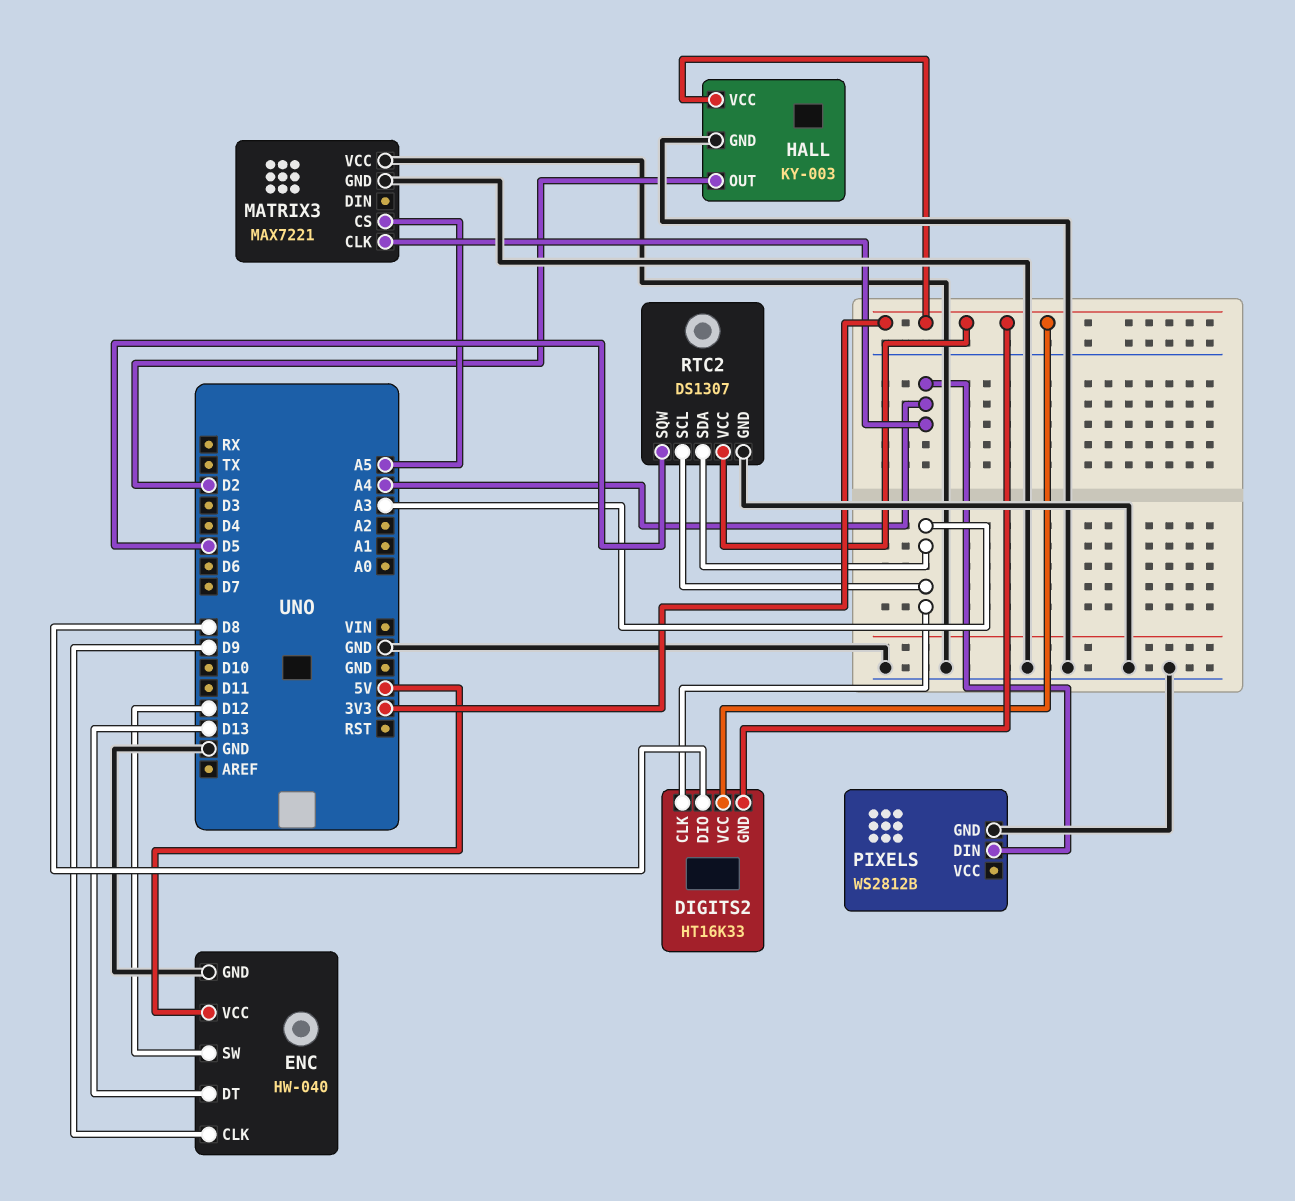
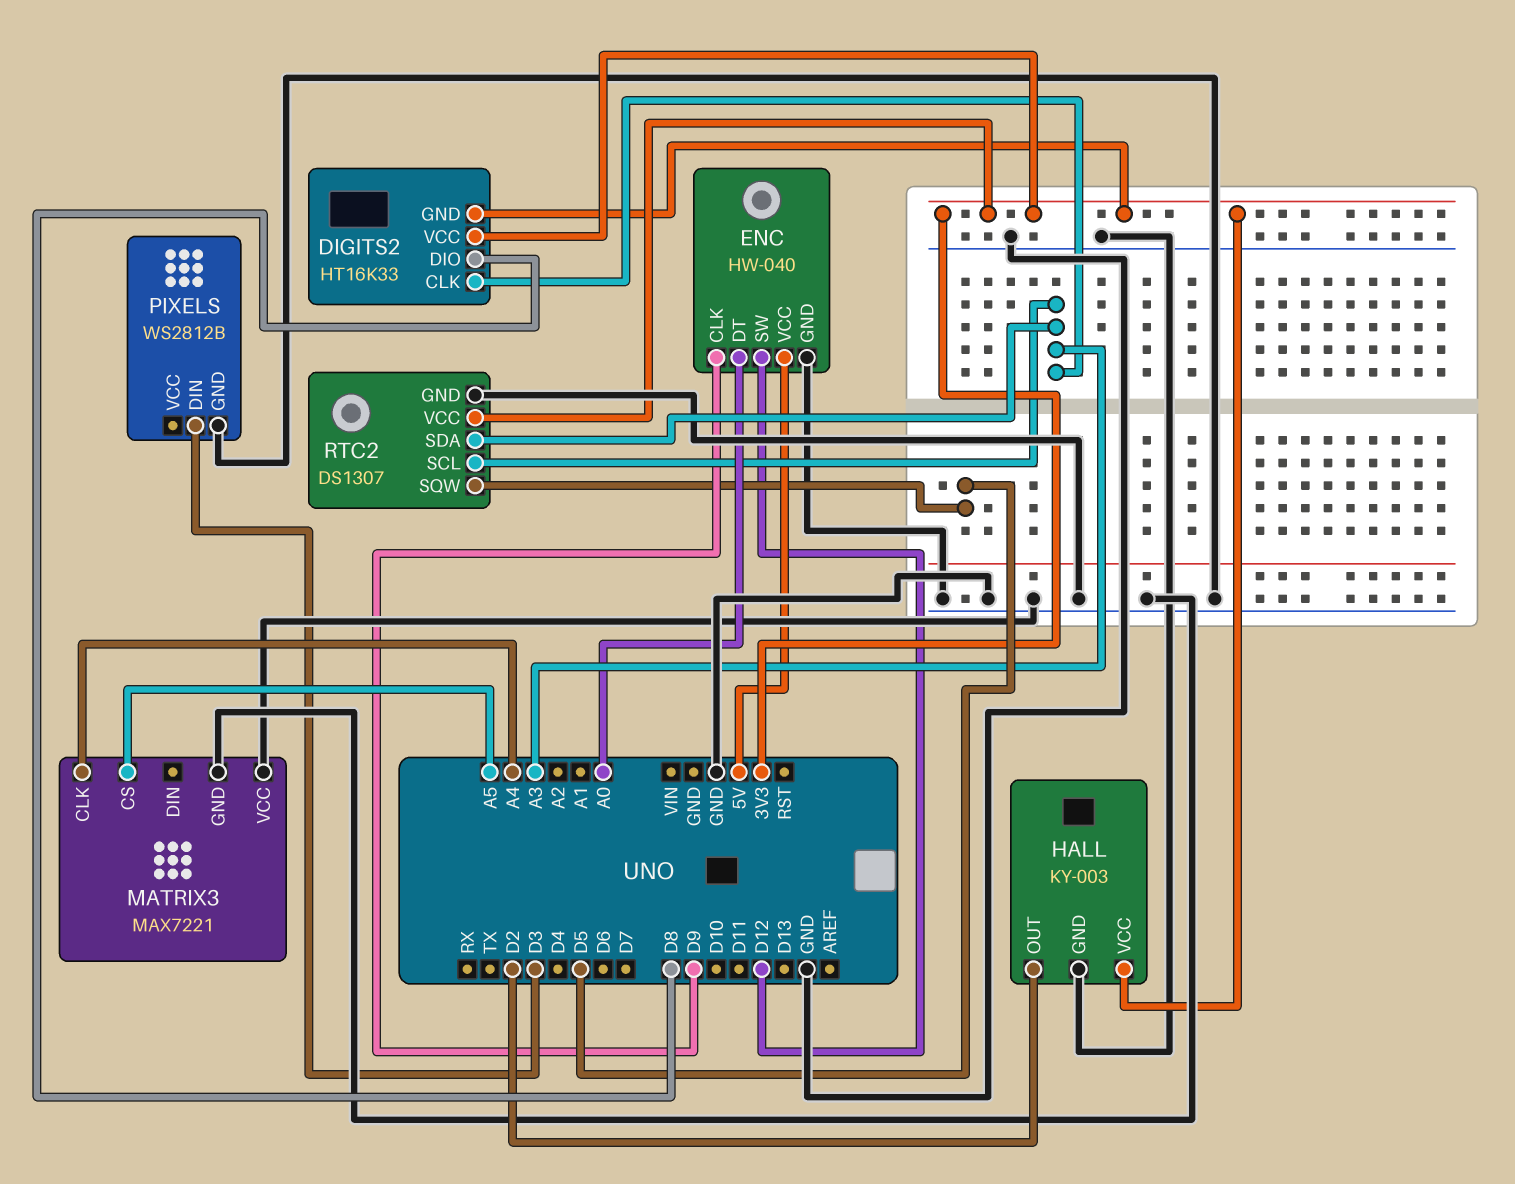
ENC pin DT: D13 -> A0
PIXELS pin DIN: A4 -> D3

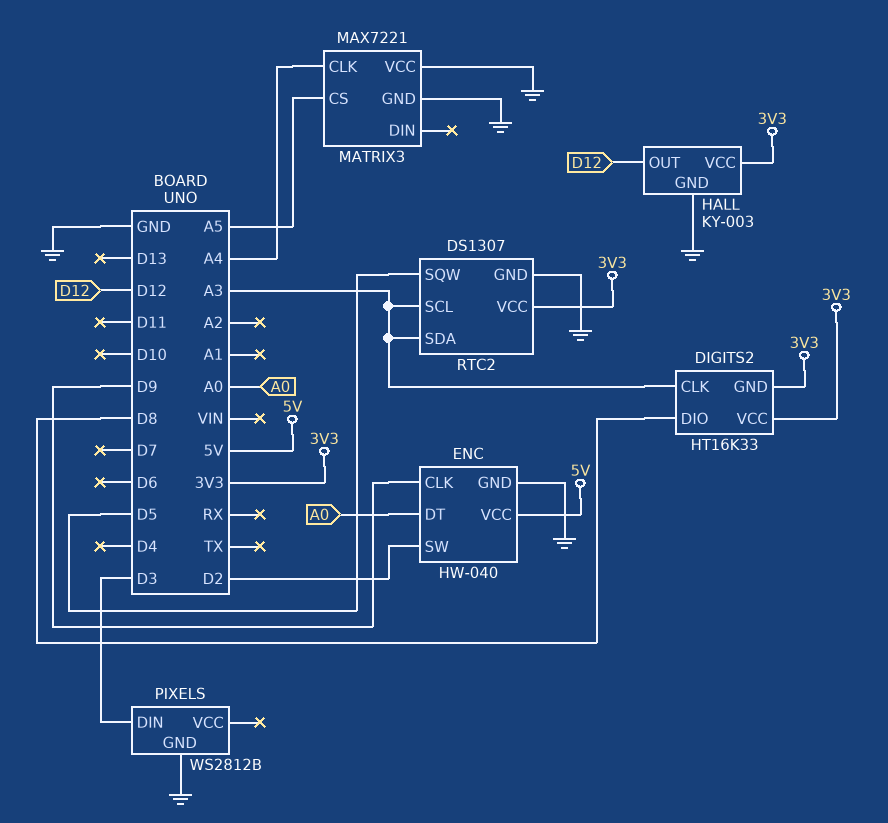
ENC pin SW: D12 -> D2
HALL pin OUT: D2 -> D12

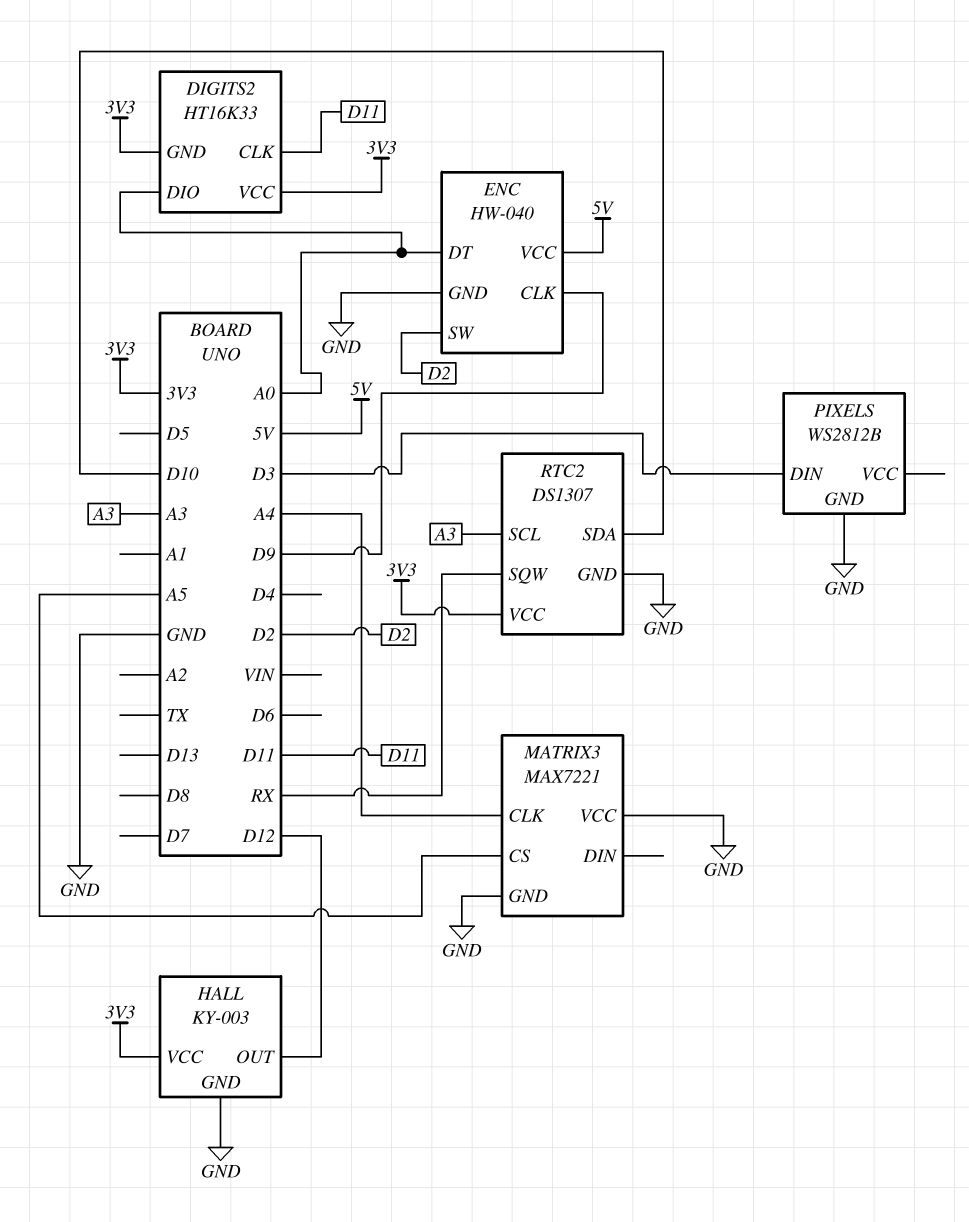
DIGITS2 pin CLK: A3 -> D11
DIGITS2 pin DIO: D8 -> A0
RTC2 pin SDA: A3 -> D10
RTC2 pin SQW: D5 -> RX

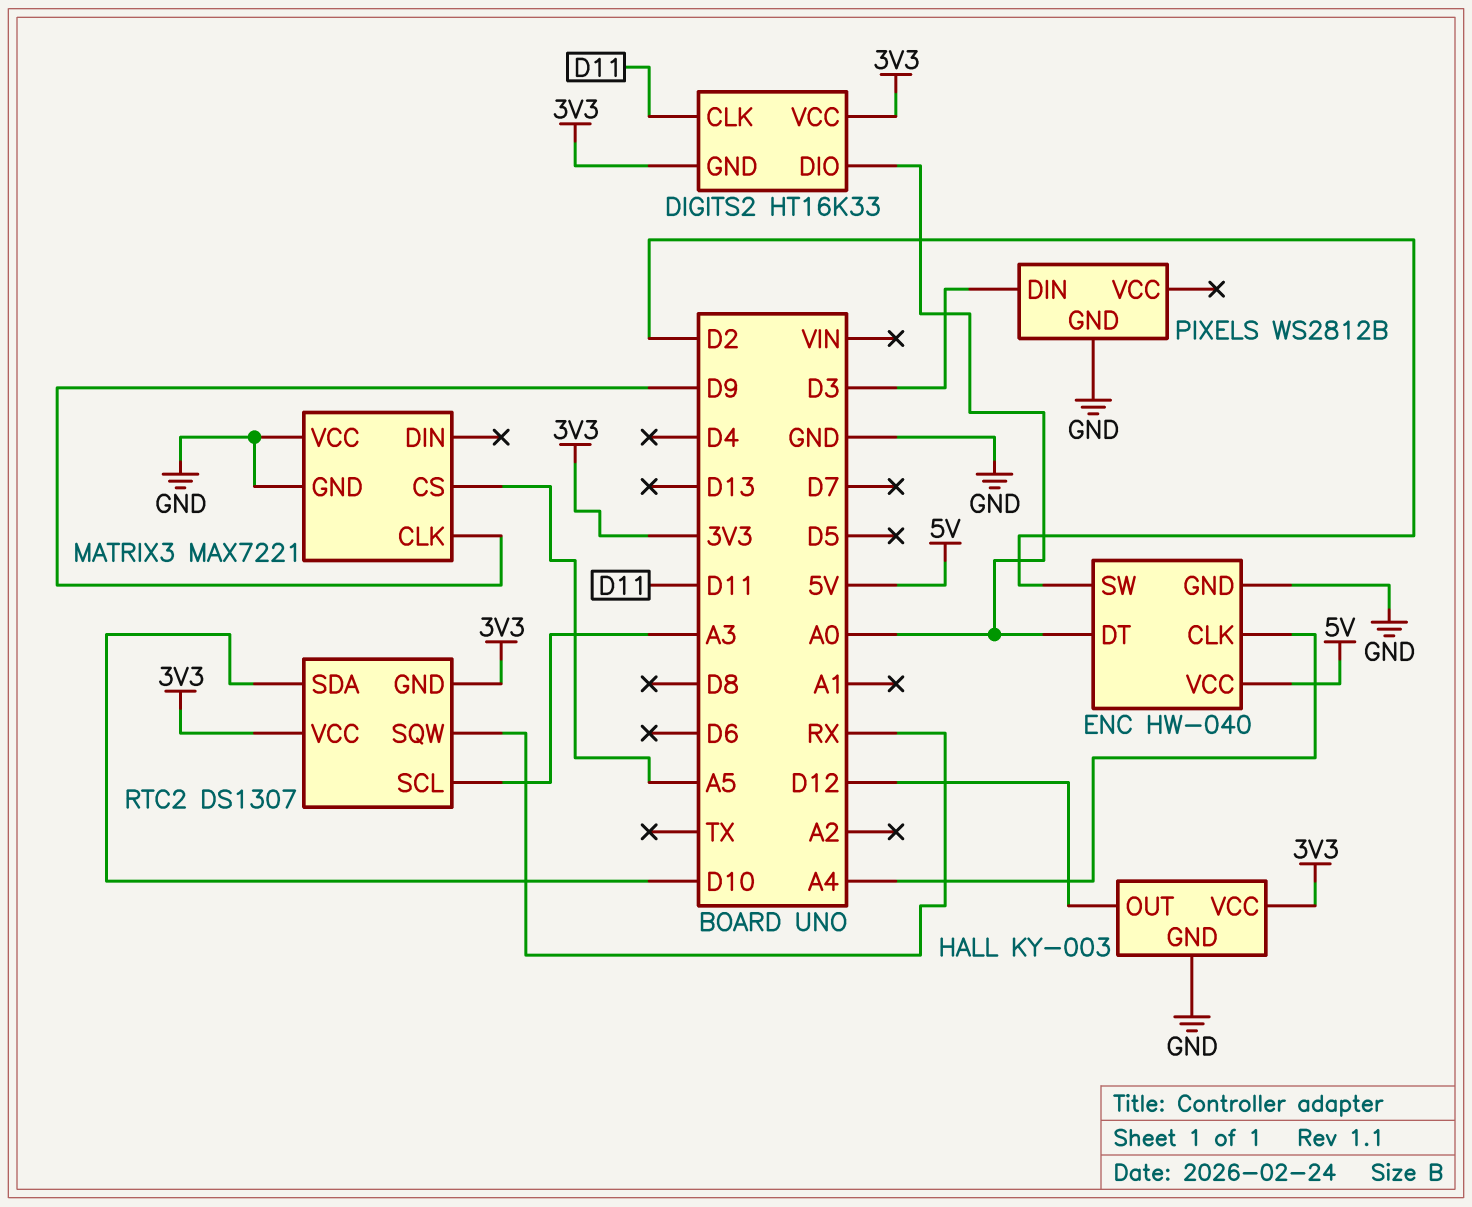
ENC pin CLK: D9 -> A4
MATRIX3 pin CLK: A4 -> D9
RTC2 pin GND: GND -> 3V3

